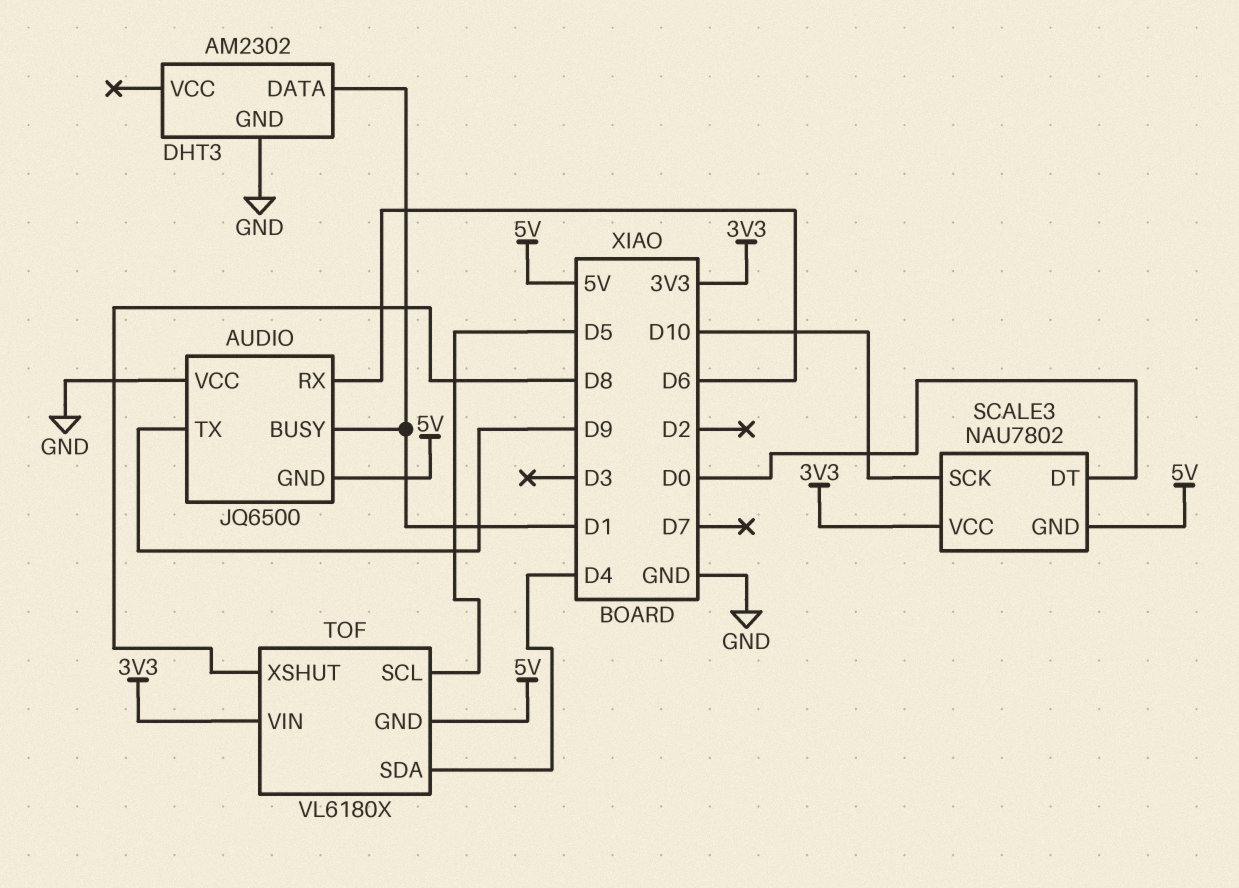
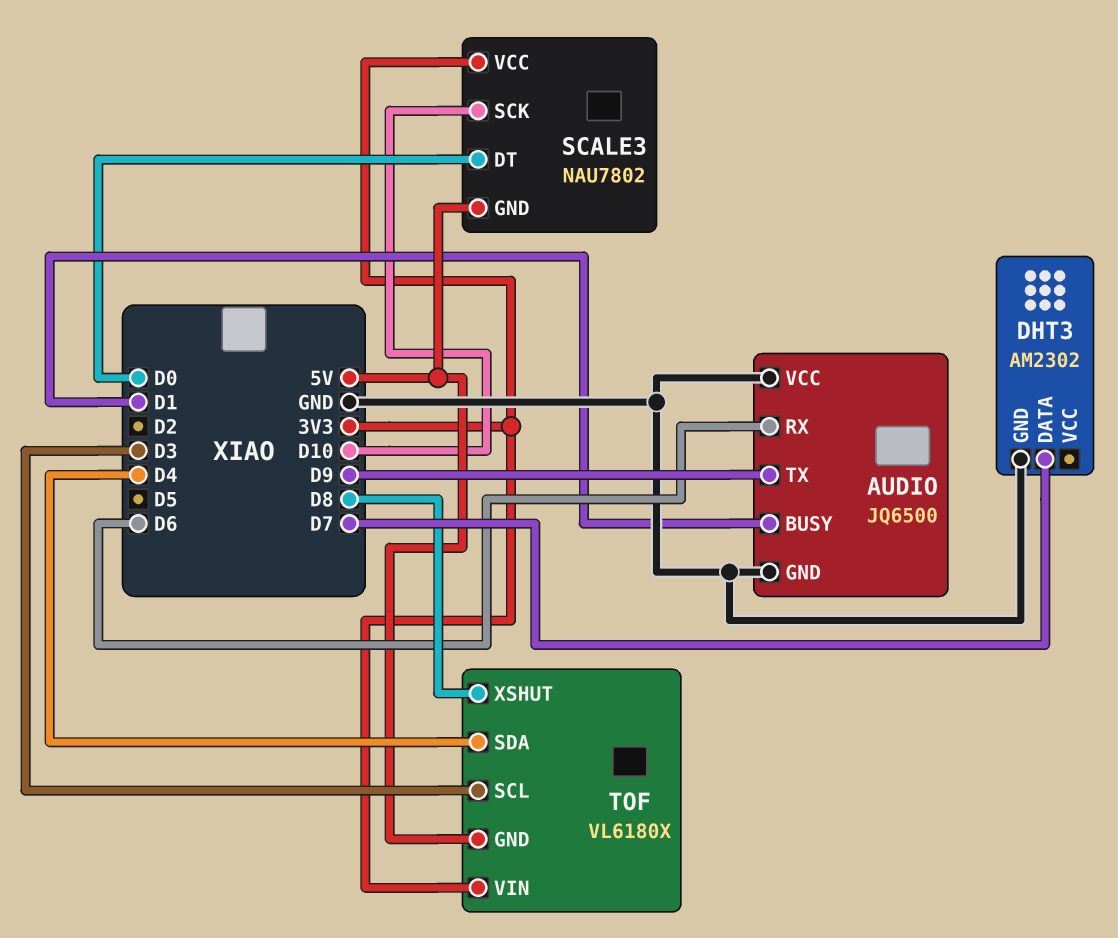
AUDIO pin GND: 5V -> GND
DHT3 pin DATA: D1 -> D7
TOF pin SCL: D5 -> D3

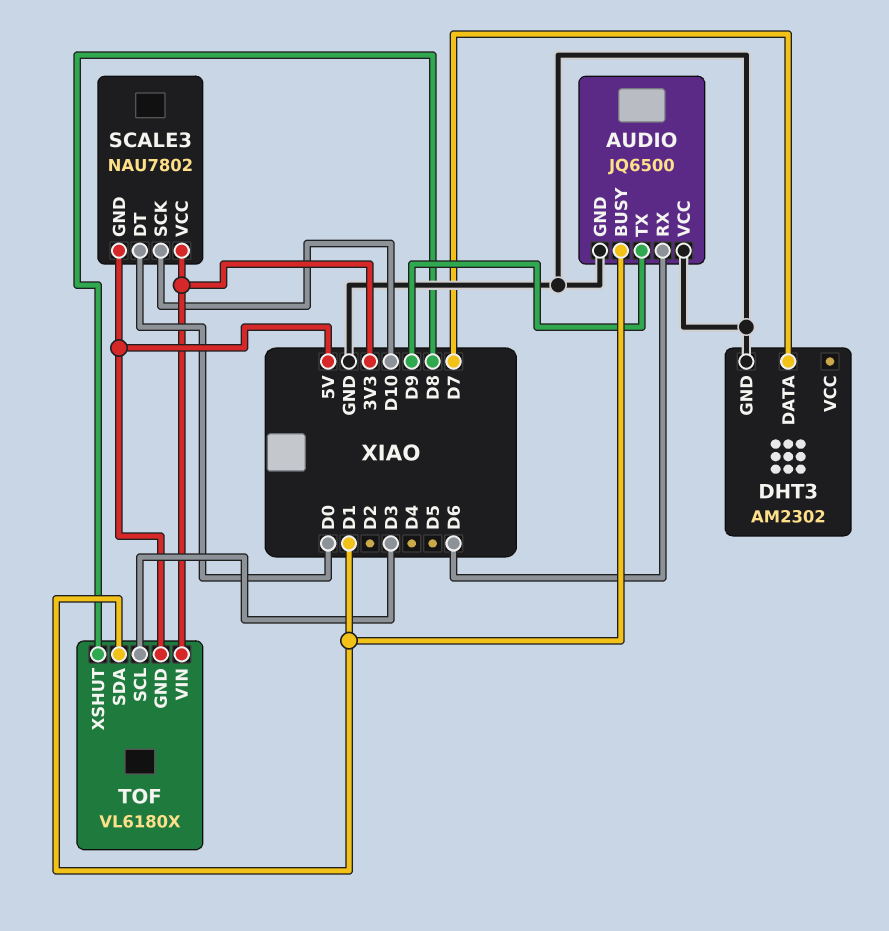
TOF pin SDA: D4 -> D1

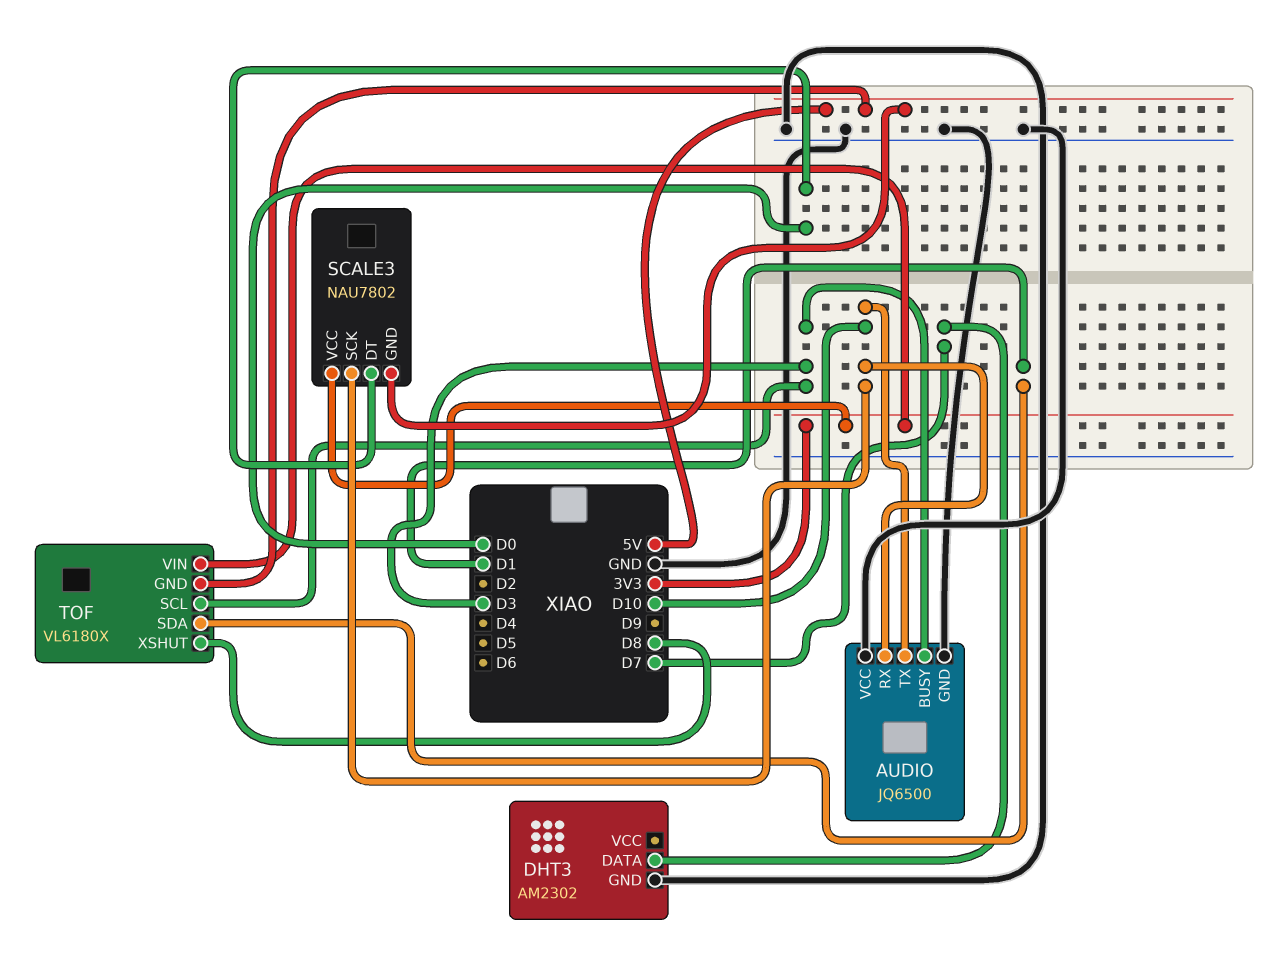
AUDIO pin BUSY: D1 -> D3
AUDIO pin RX: D6 -> D10
AUDIO pin TX: D9 -> D10

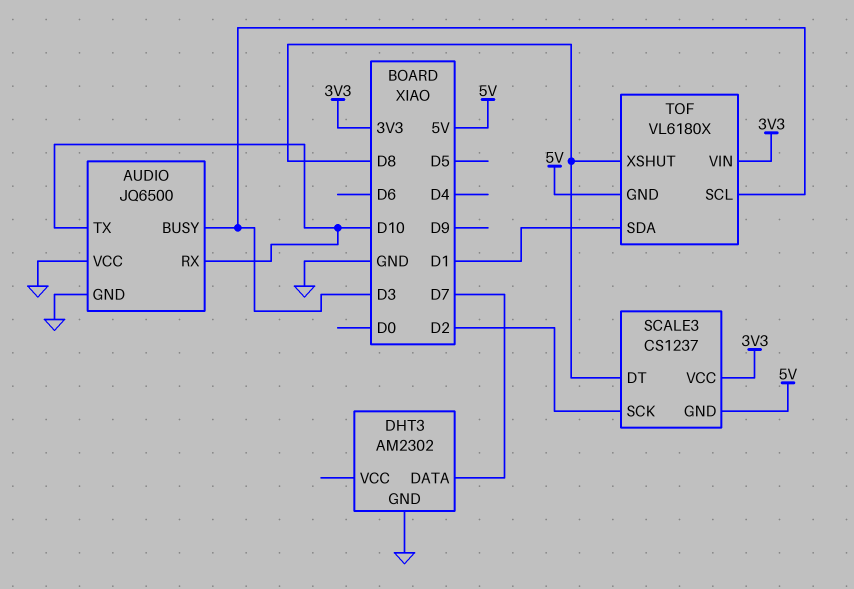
SCALE3: NAU7802 -> CS1237
SCALE3 pin DT: D0 -> D8
SCALE3 pin SCK: D10 -> D2

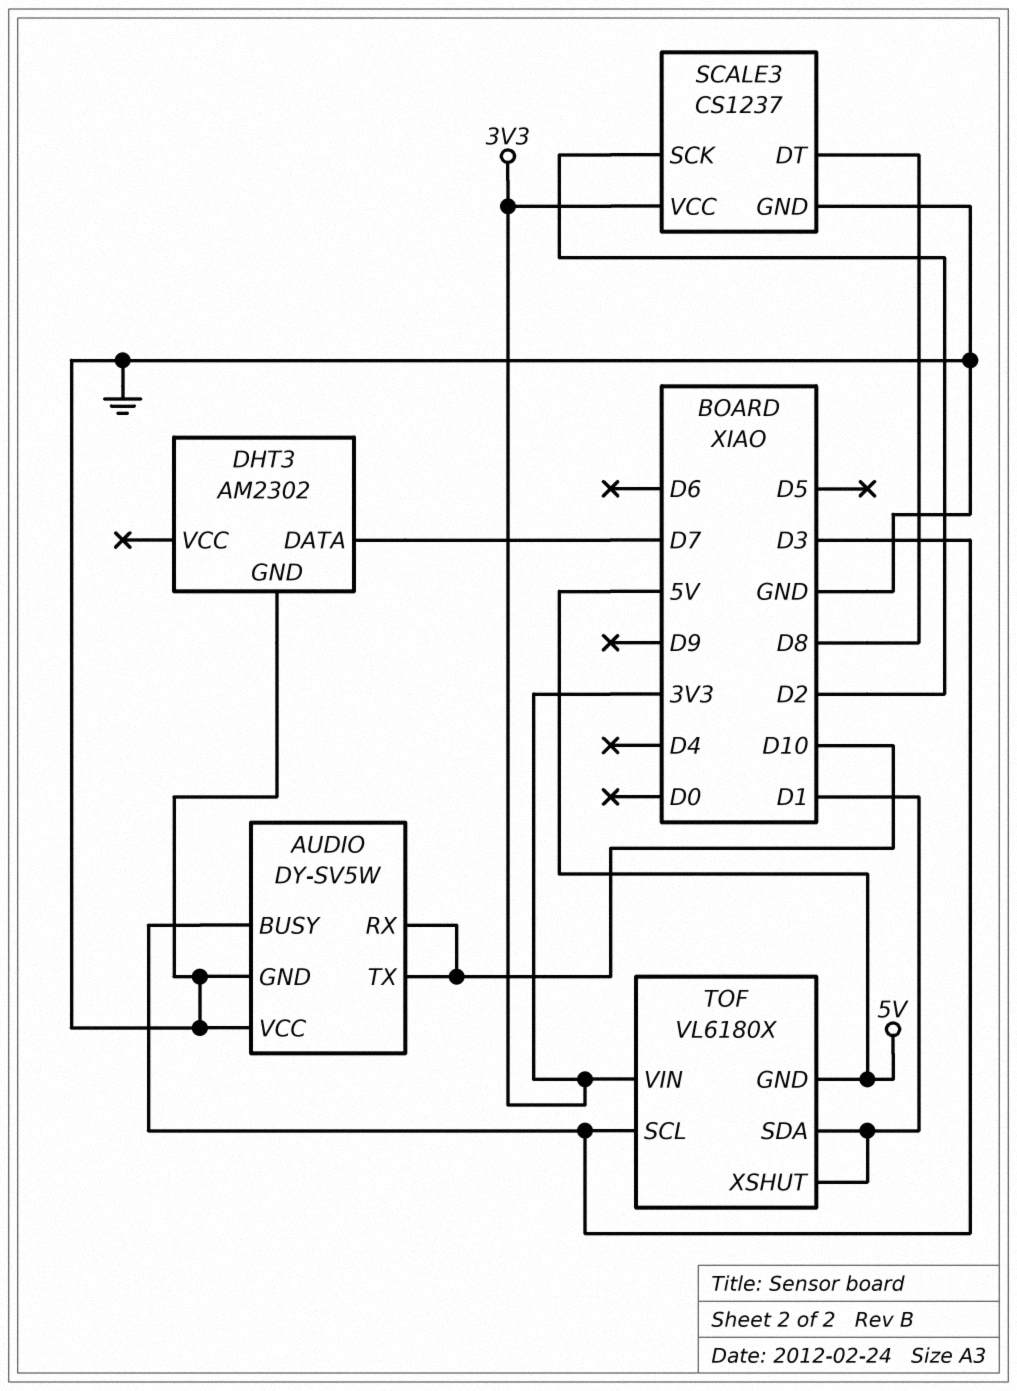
AUDIO: JQ6500 -> DY-SV5W
SCALE3 pin GND: 5V -> GND
TOF pin XSHUT: D8 -> D1

